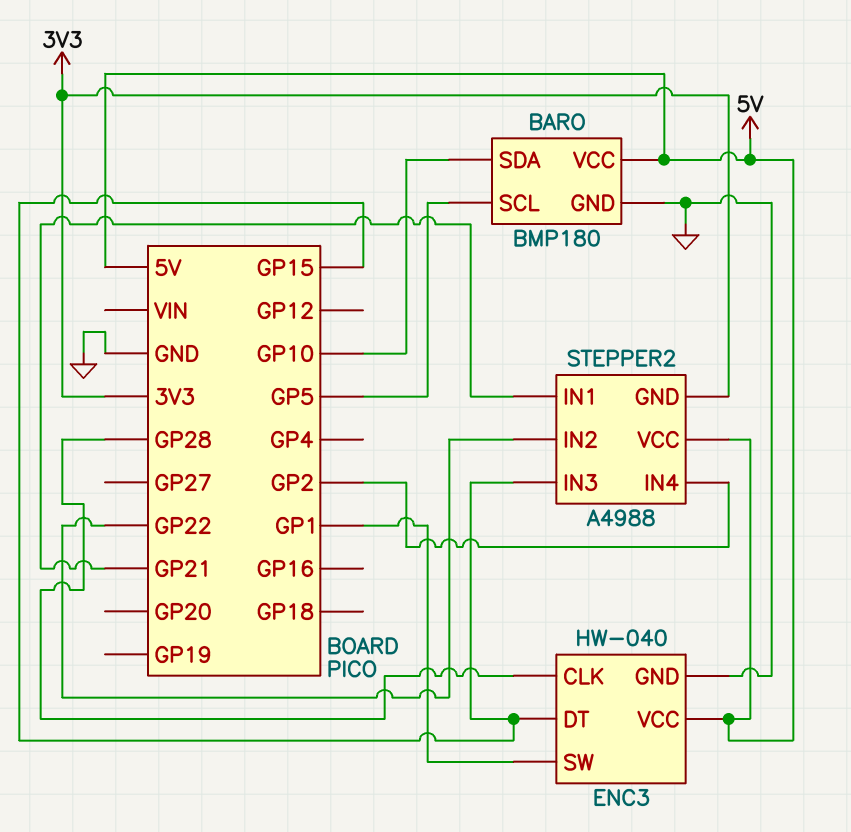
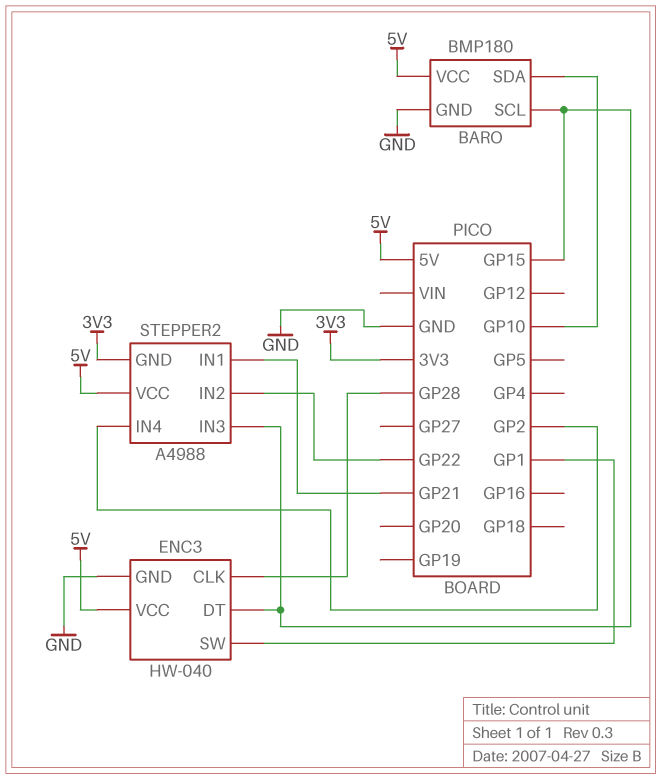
BARO pin SCL: GP5 -> GP15

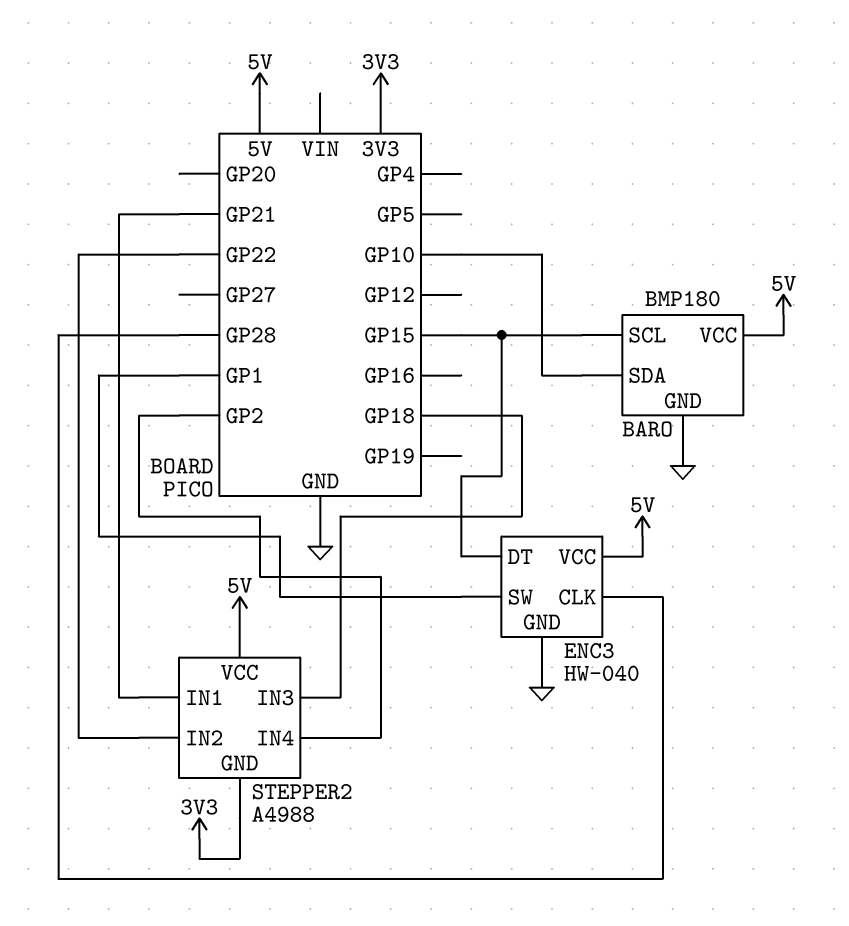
STEPPER2 pin IN3: GP15 -> GP18

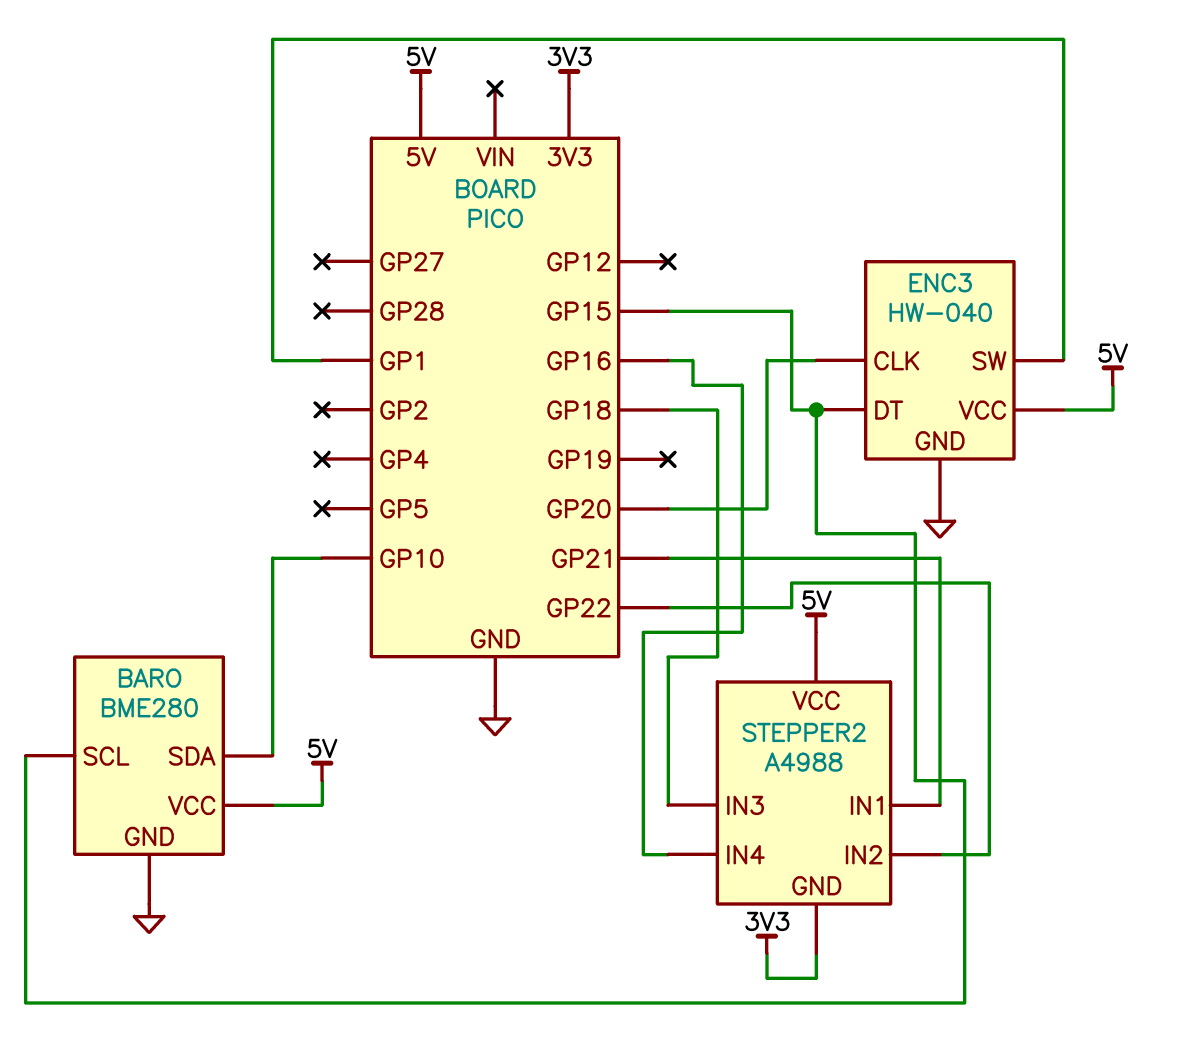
BARO: BMP180 -> BME280
ENC3 pin CLK: GP28 -> GP20
STEPPER2 pin IN4: GP2 -> GP16

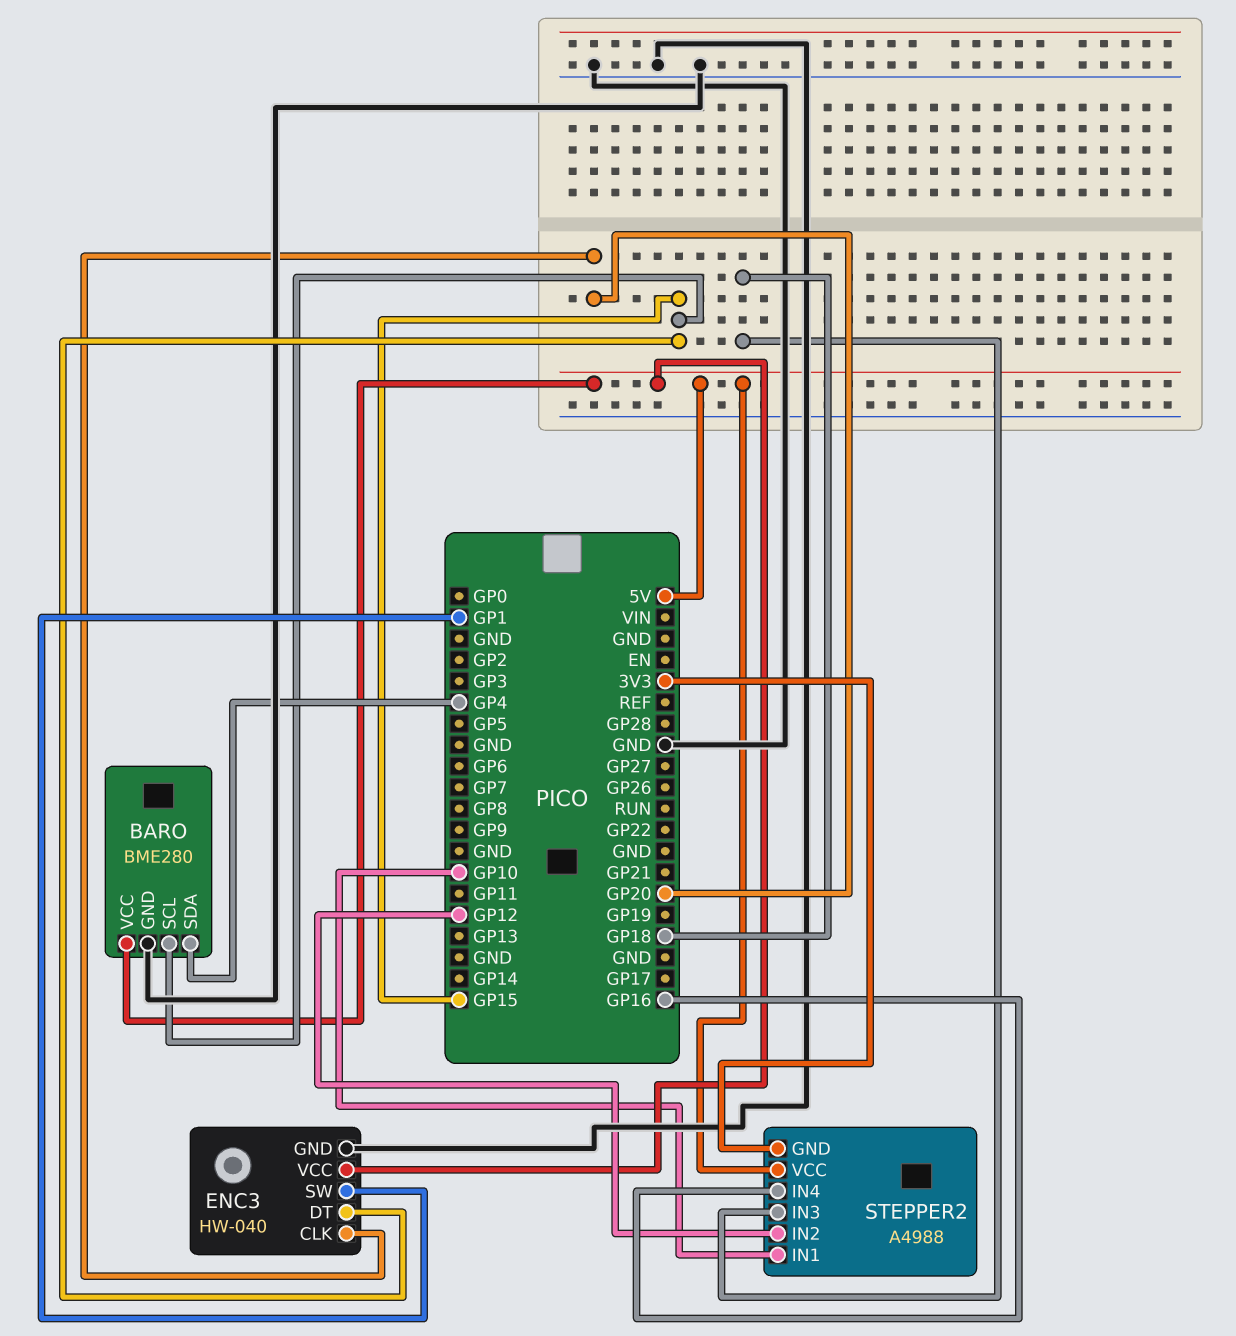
BARO pin SDA: GP10 -> GP4
STEPPER2 pin IN1: GP21 -> GP10
STEPPER2 pin IN2: GP22 -> GP12

